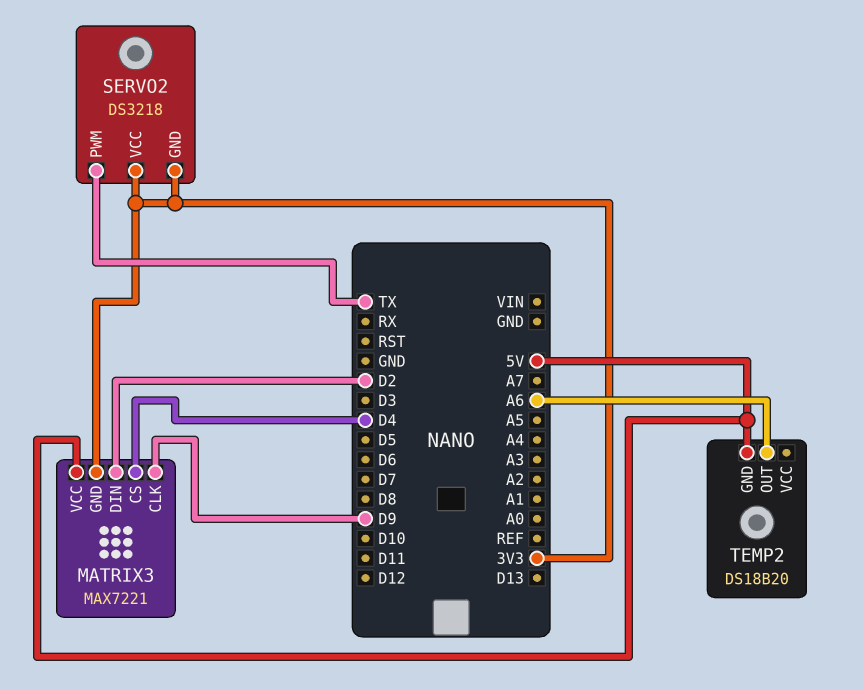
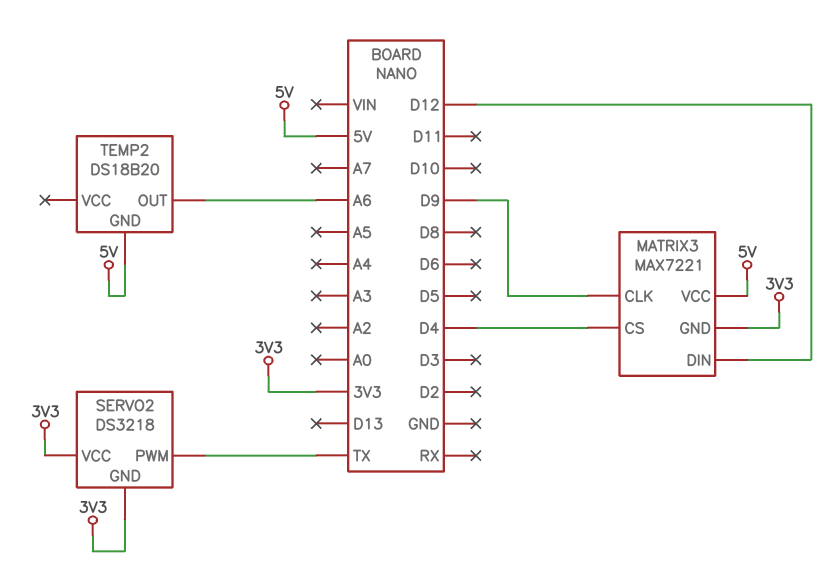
MATRIX3 pin DIN: D2 -> D12

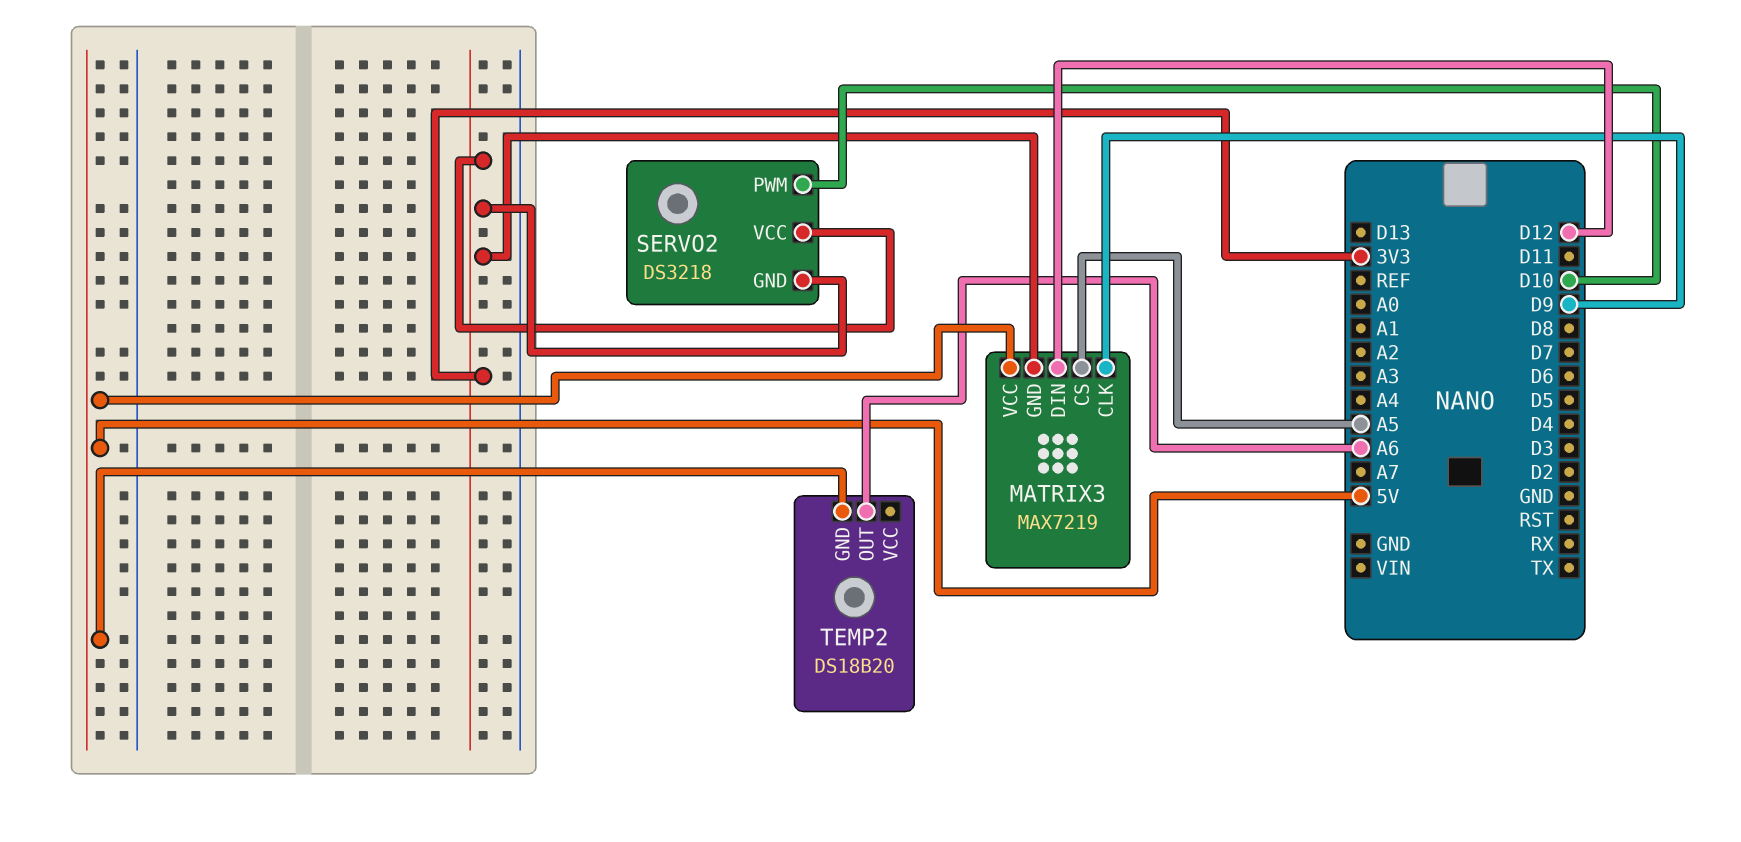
MATRIX3: MAX7221 -> MAX7219
MATRIX3 pin CS: D4 -> A5
SERVO2 pin PWM: TX -> D10

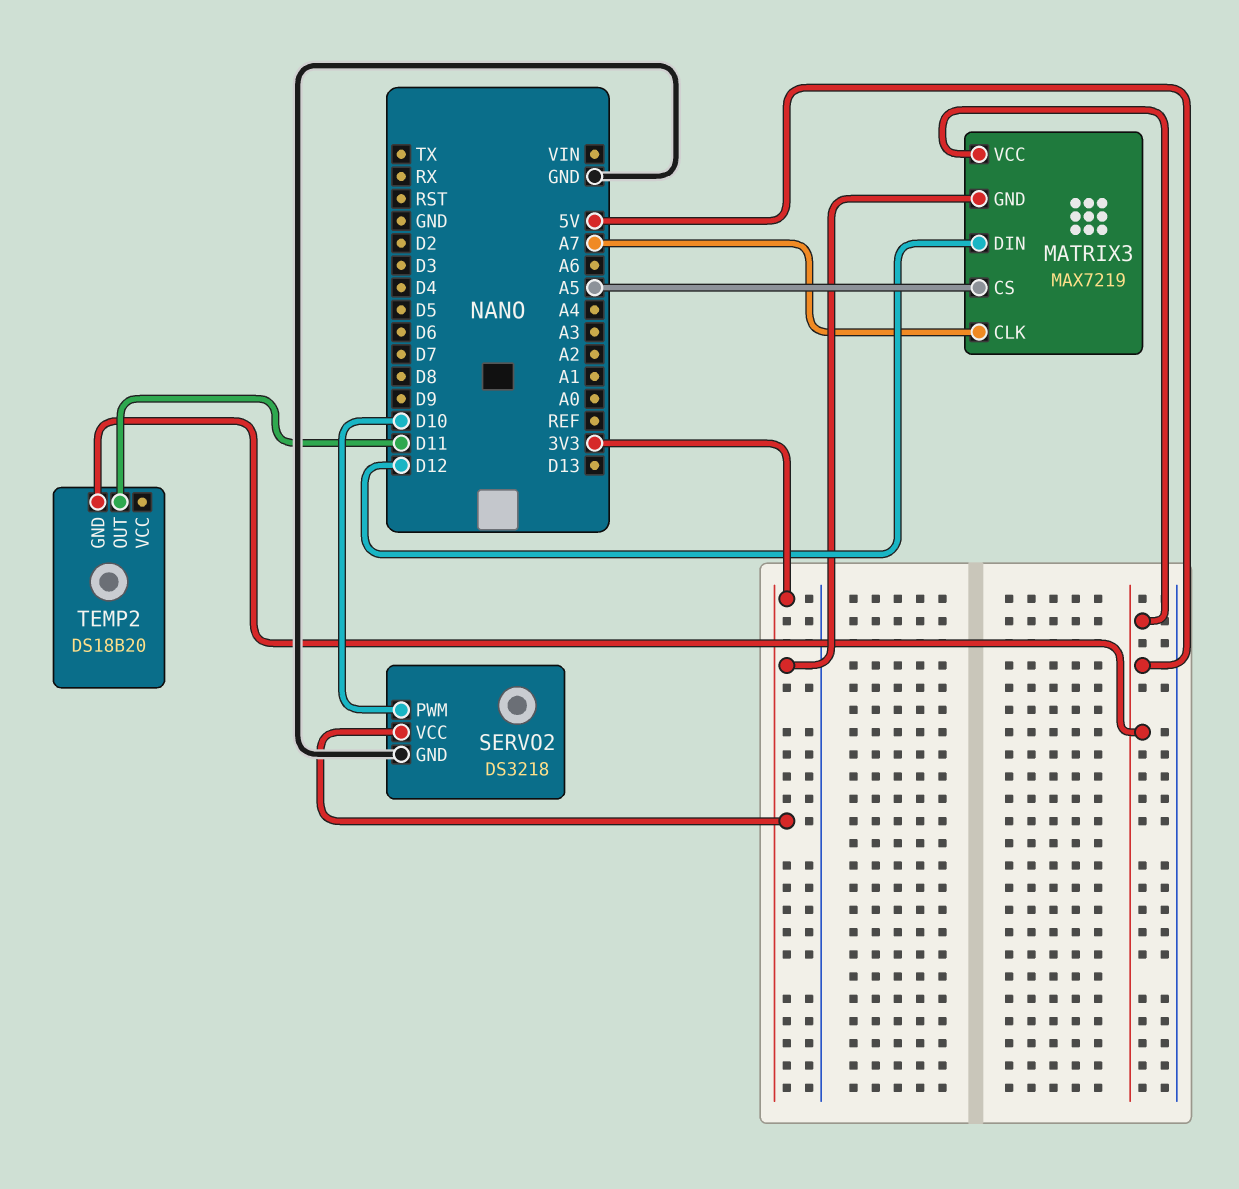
MATRIX3 pin CLK: D9 -> A7
SERVO2 pin GND: 3V3 -> GND
TEMP2 pin OUT: A6 -> D11

